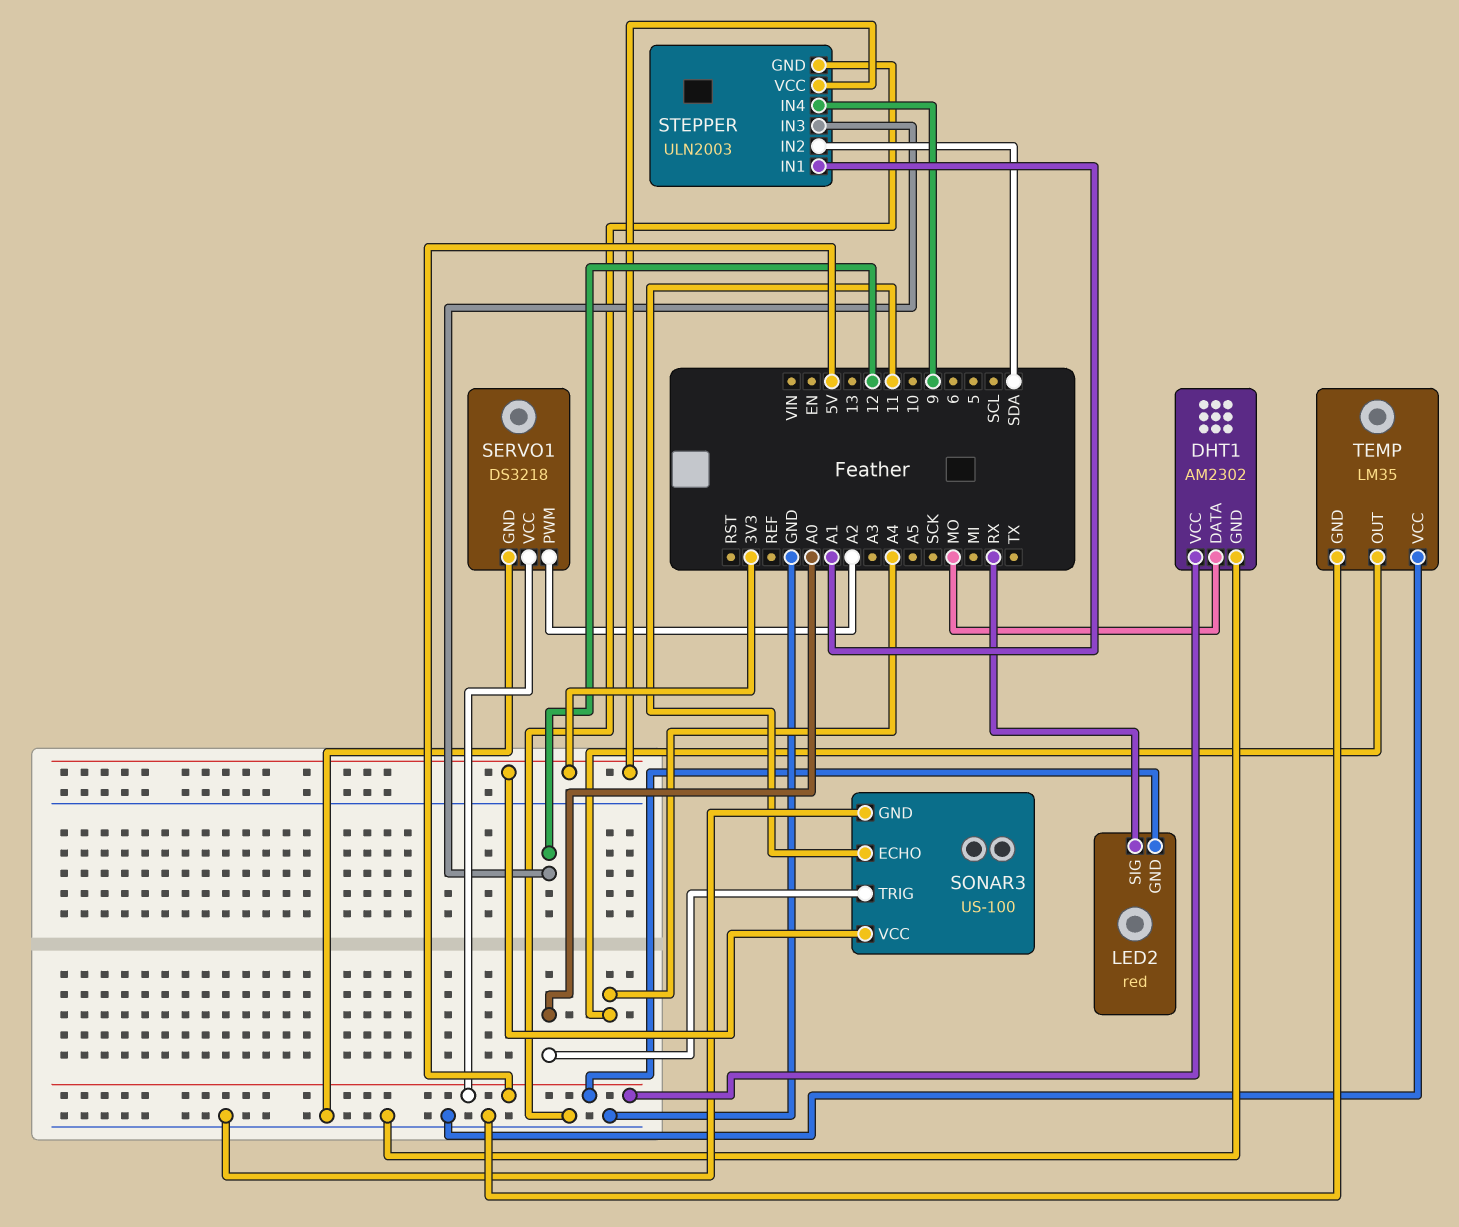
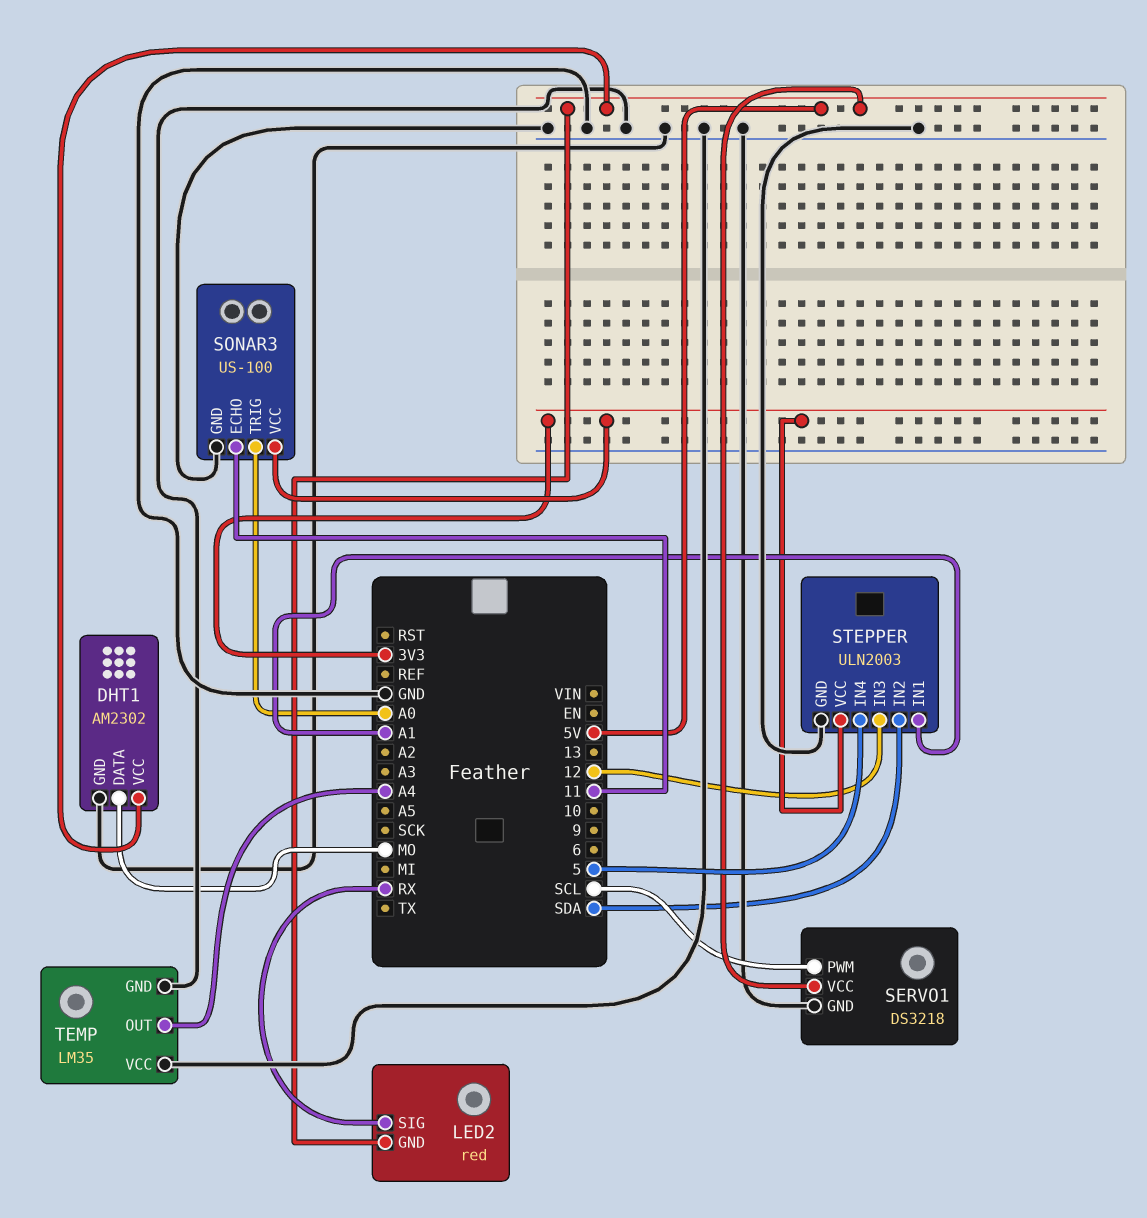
SERVO1 pin PWM: A2 -> SCL
STEPPER pin IN4: 9 -> 5

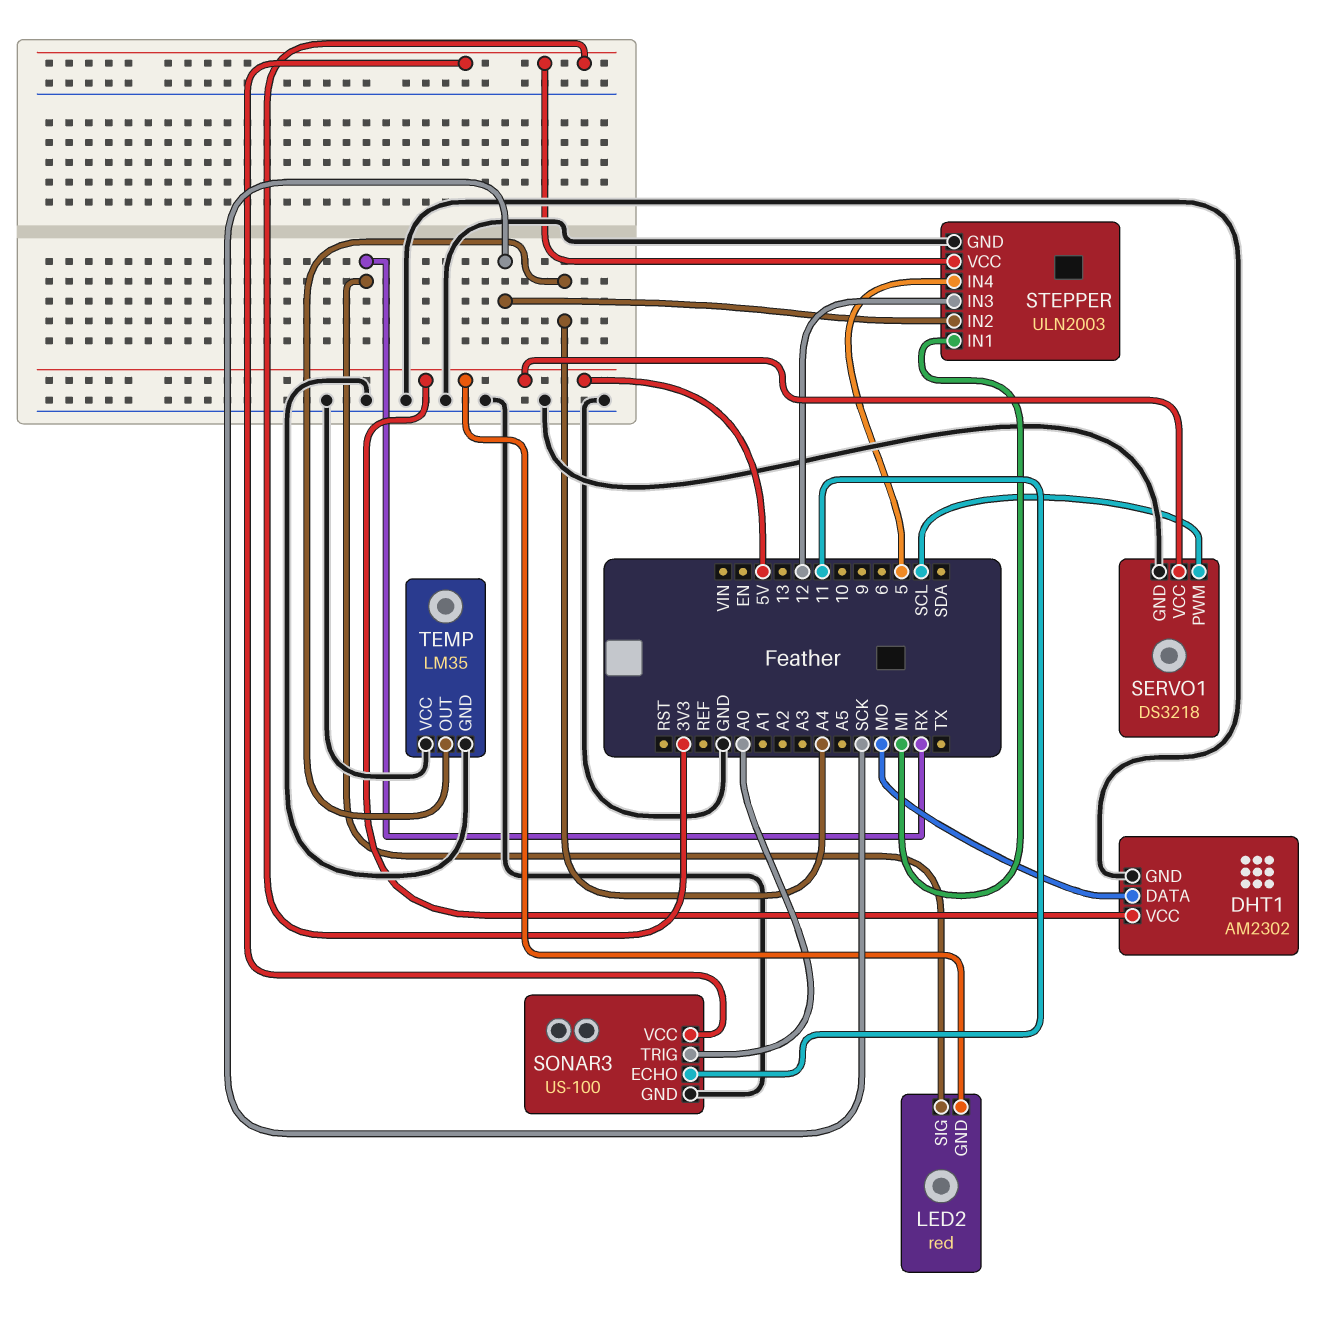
STEPPER pin IN1: A1 -> MI
STEPPER pin IN2: SDA -> SCK

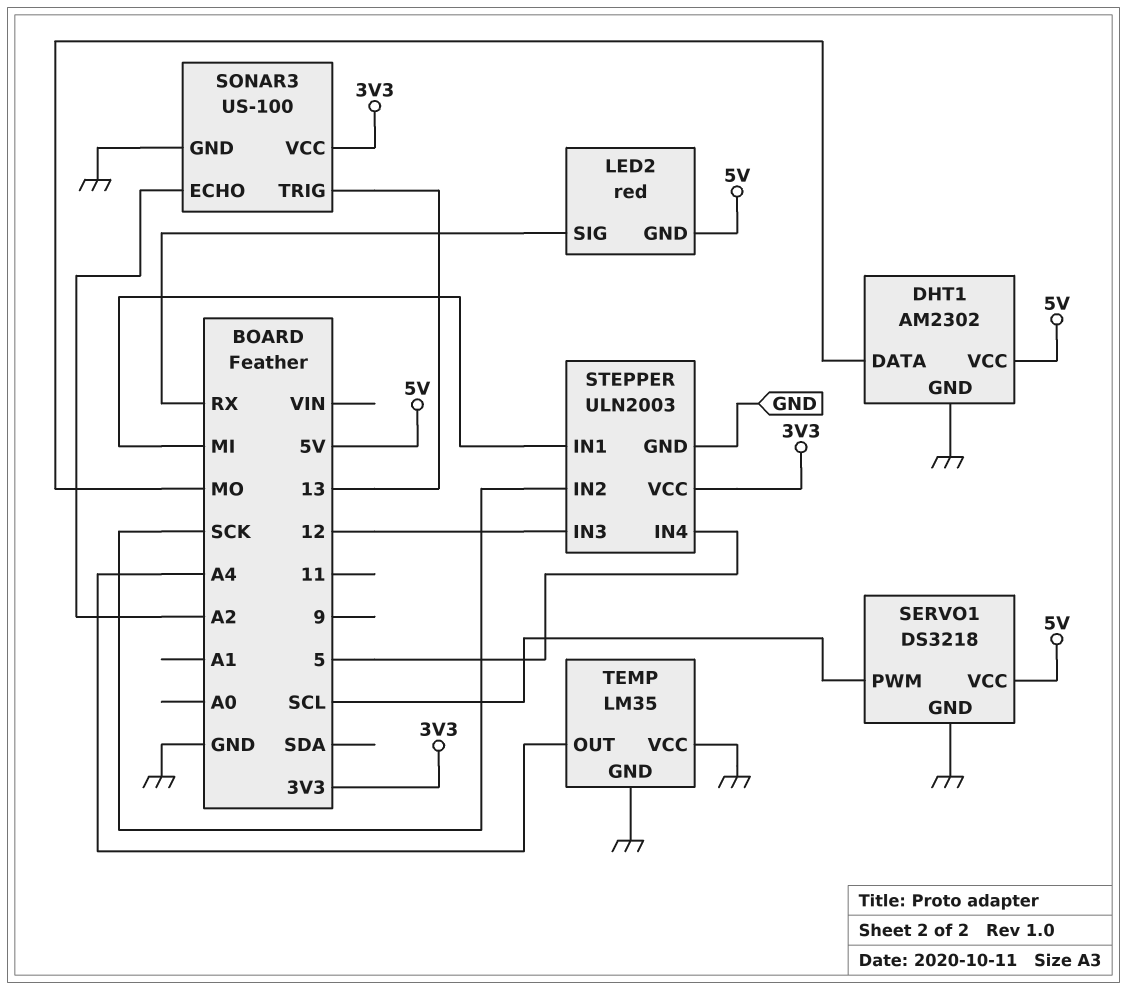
SONAR3 pin ECHO: 11 -> A2
SONAR3 pin TRIG: A0 -> 13

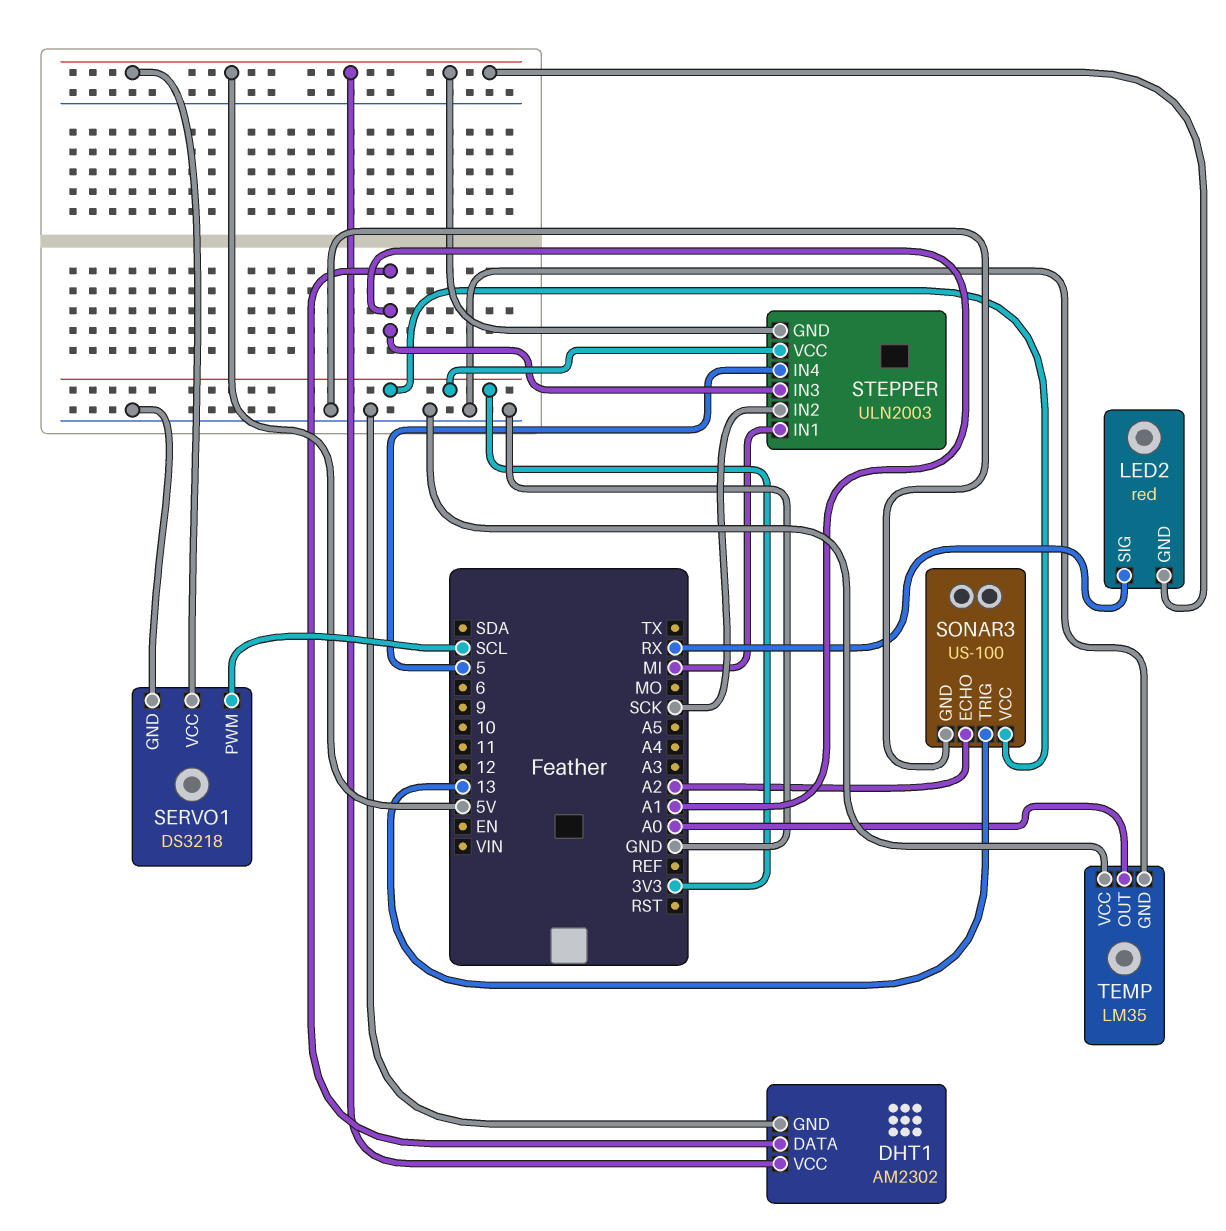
DHT1 pin DATA: MO -> A1
STEPPER pin GND: GND -> 5V
STEPPER pin IN3: 12 -> A1
TEMP pin OUT: A4 -> A0

